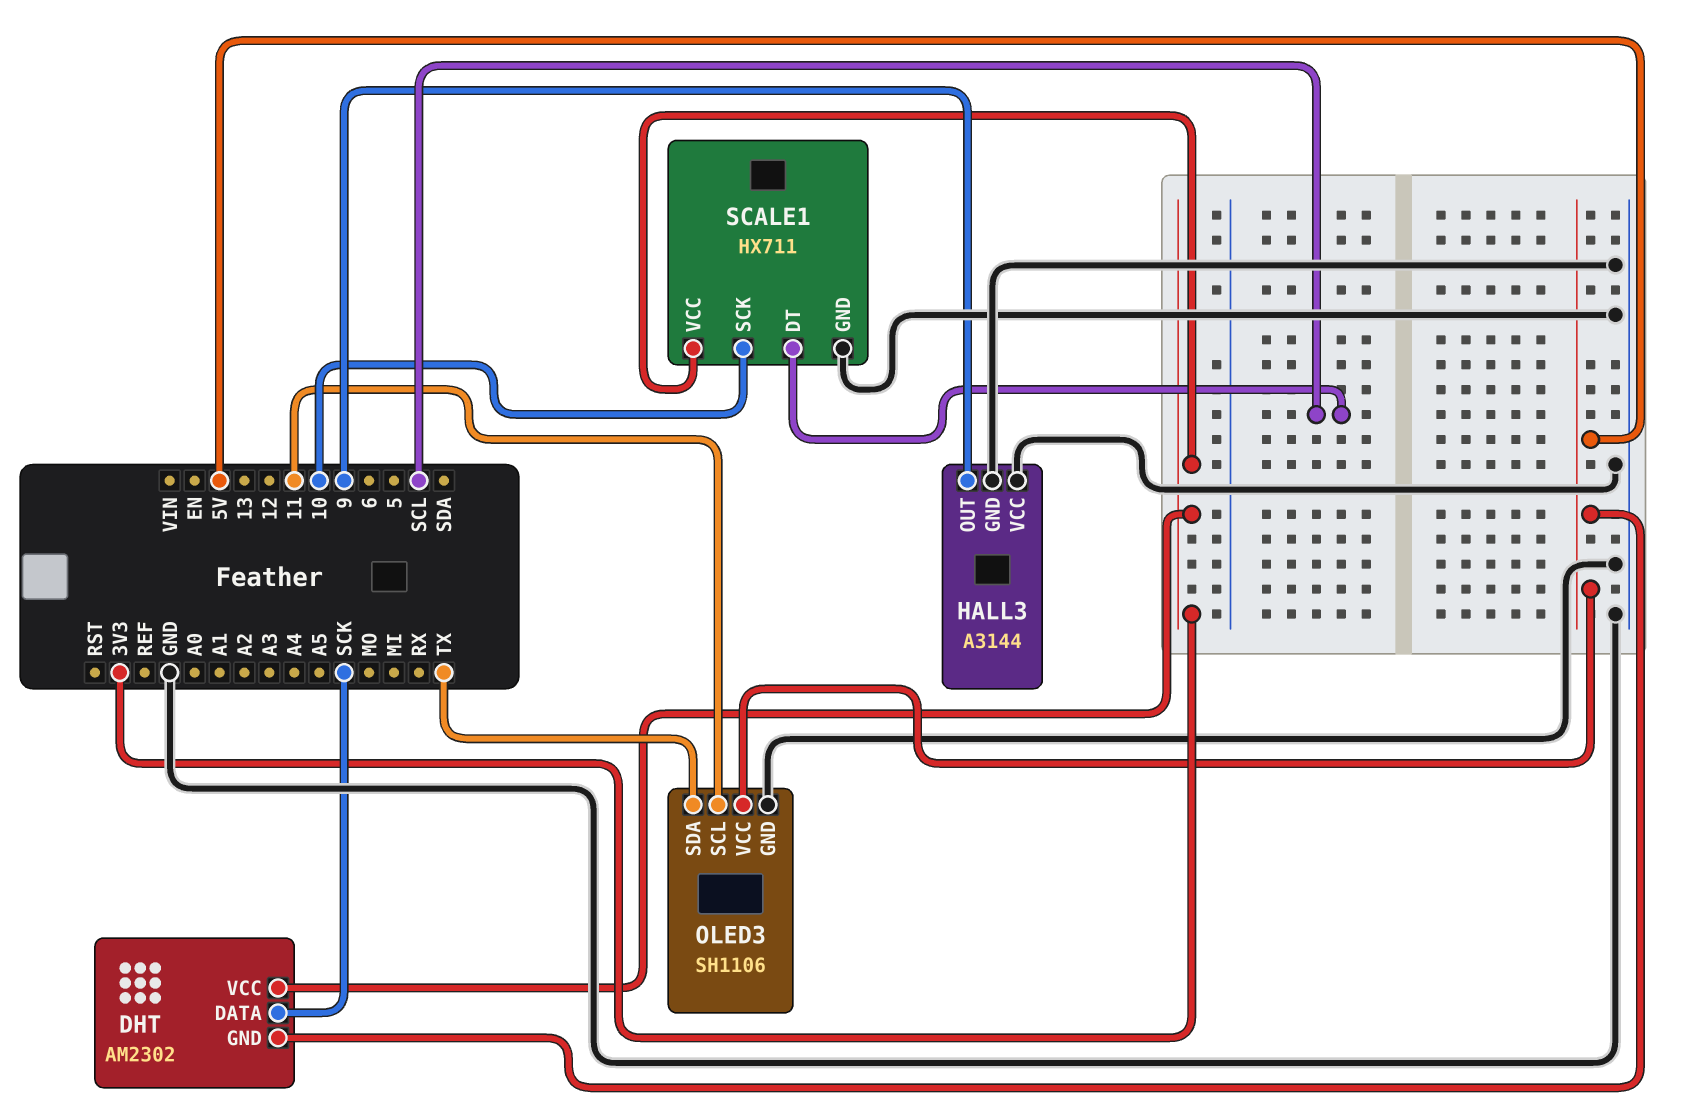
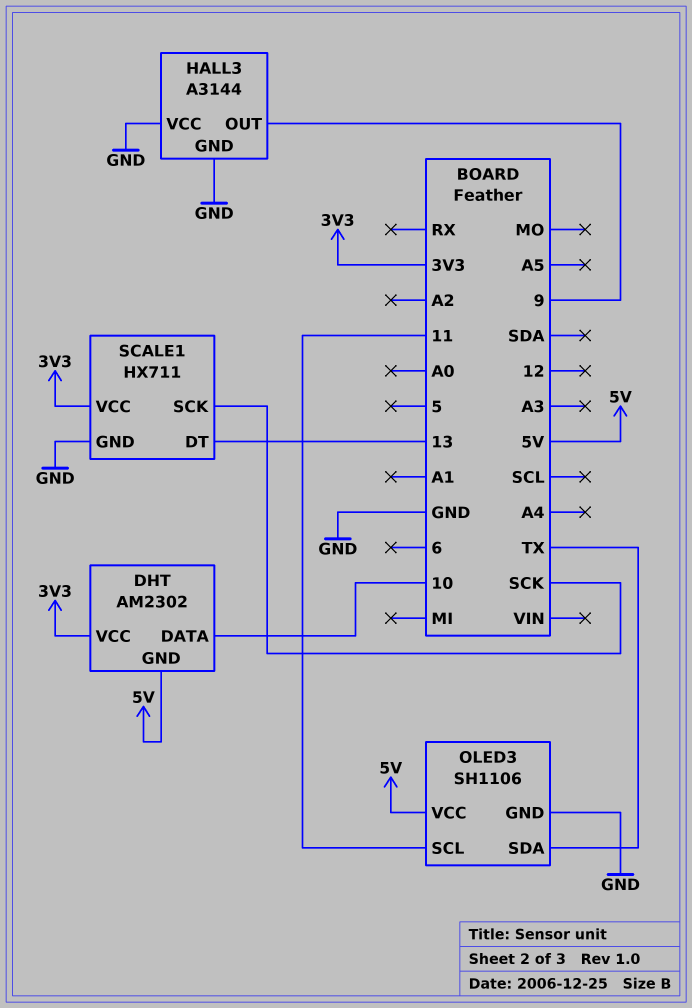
DHT pin DATA: SCK -> 10
SCALE1 pin DT: SCL -> 13
SCALE1 pin SCK: 10 -> SCK

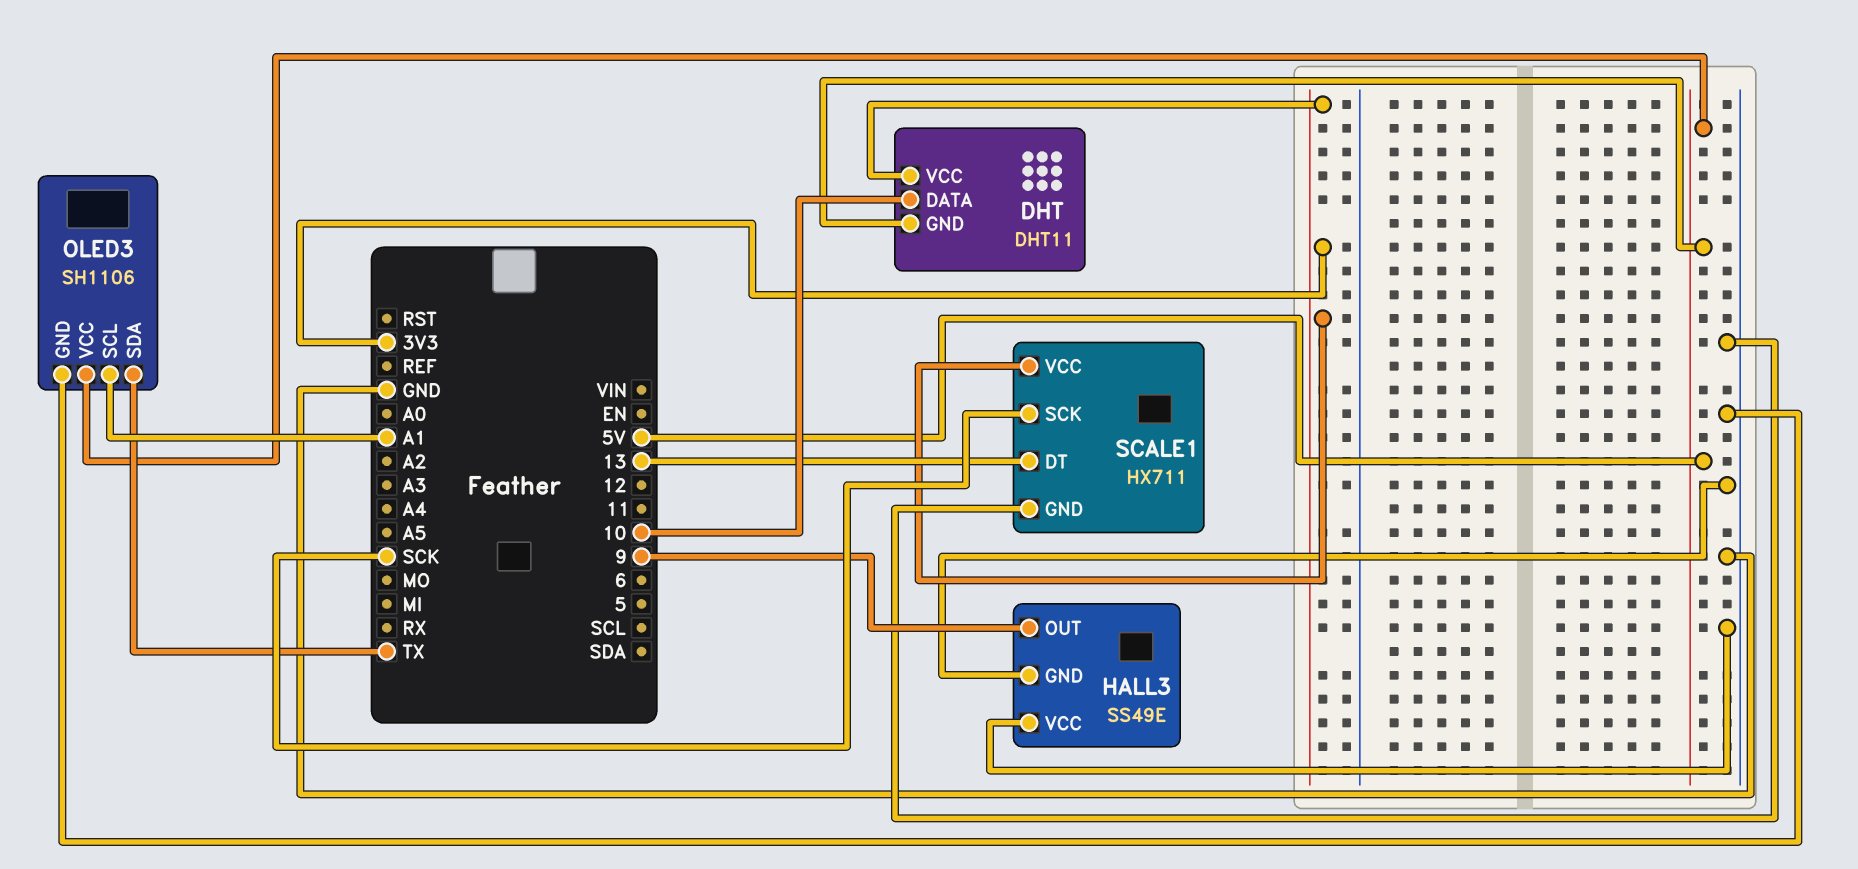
DHT: AM2302 -> DHT11
HALL3: A3144 -> SS49E
OLED3 pin SCL: 11 -> A1

